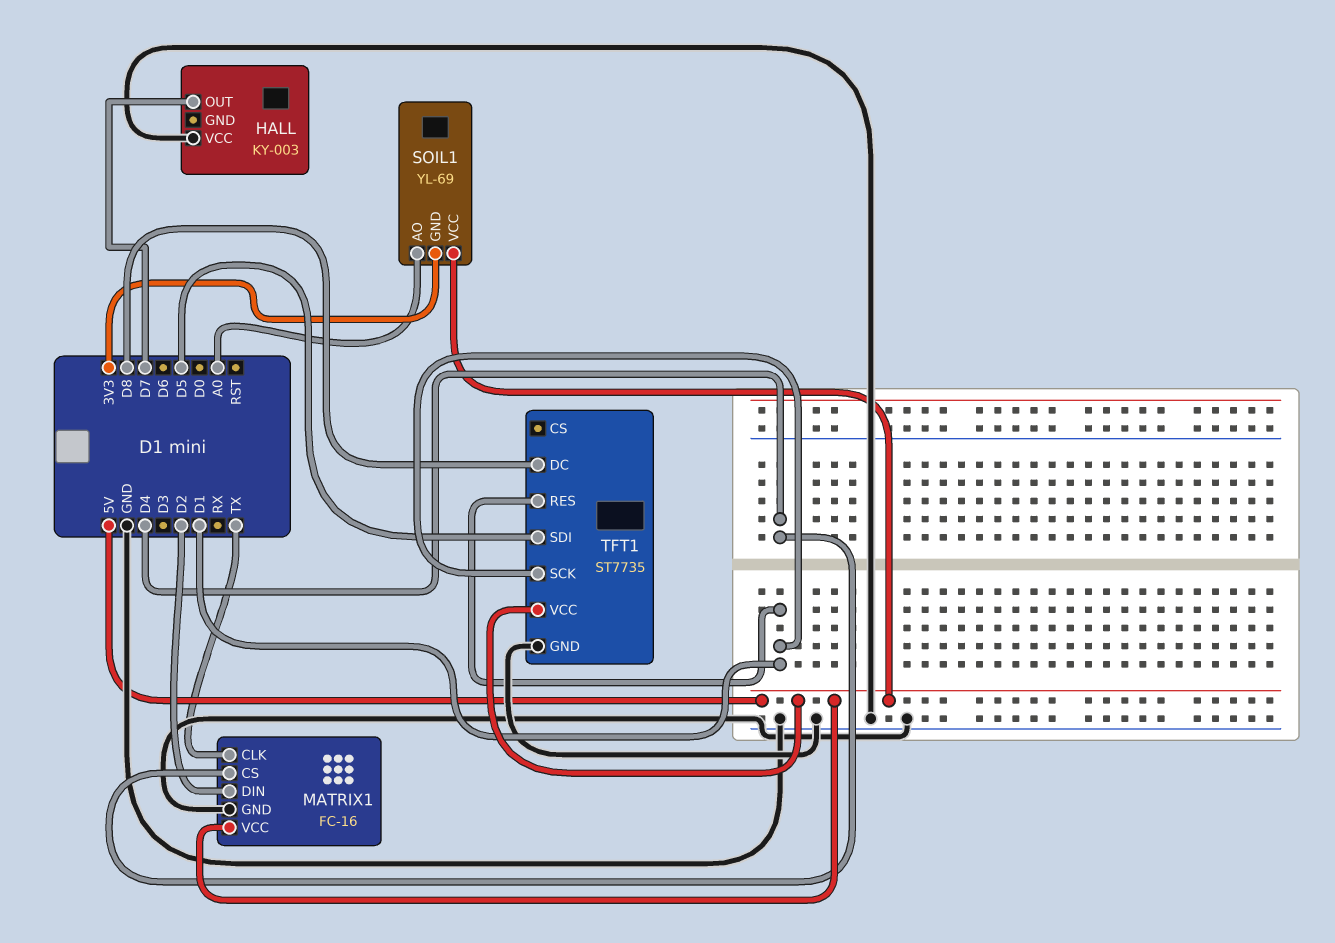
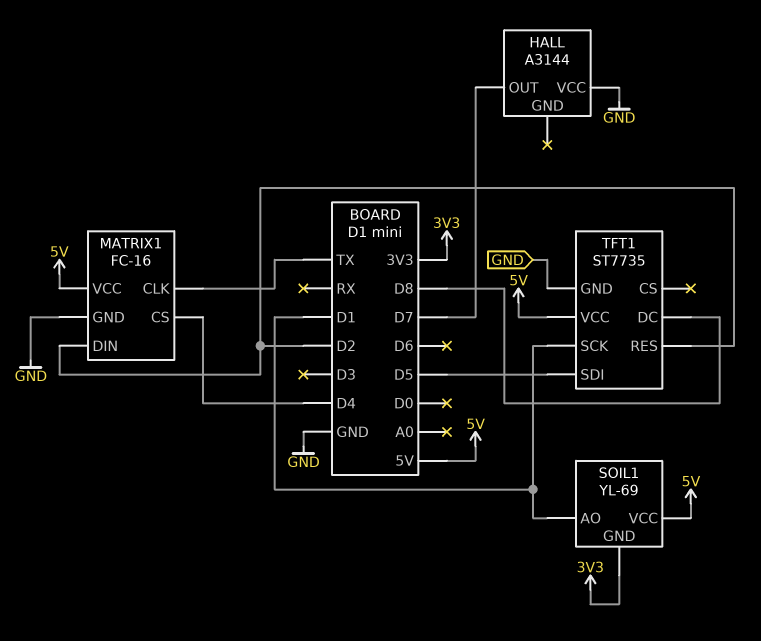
HALL: KY-003 -> A3144
SOIL1 pin AO: A0 -> D1
TFT1 pin RES: D1 -> D2

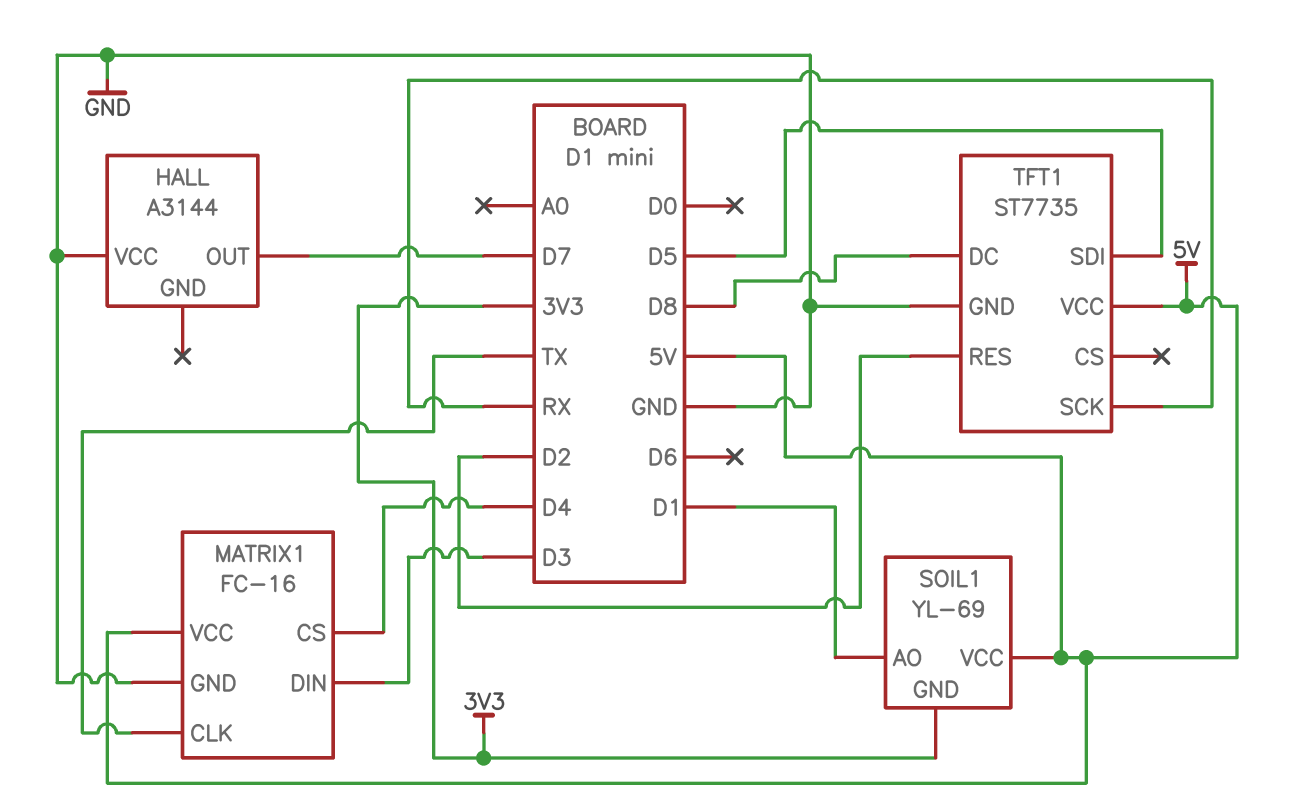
MATRIX1 pin DIN: D2 -> D3
TFT1 pin SCK: D1 -> RX

